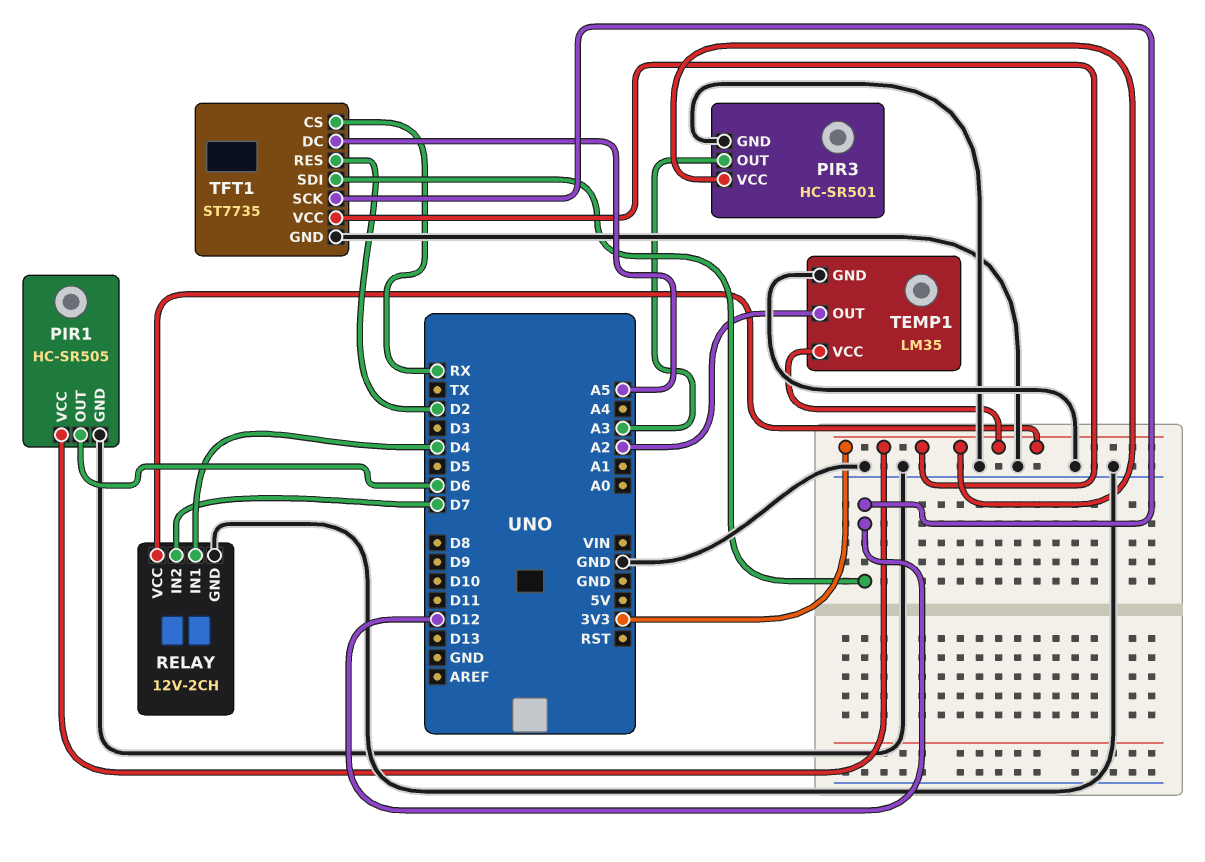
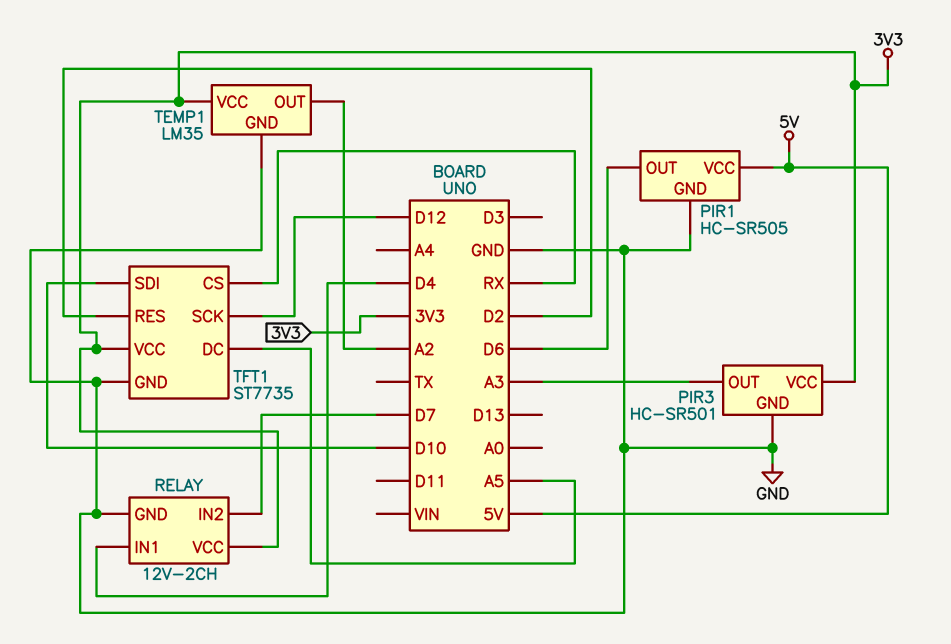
PIR1 pin VCC: 3V3 -> 5V
TFT1 pin SDI: D12 -> D10

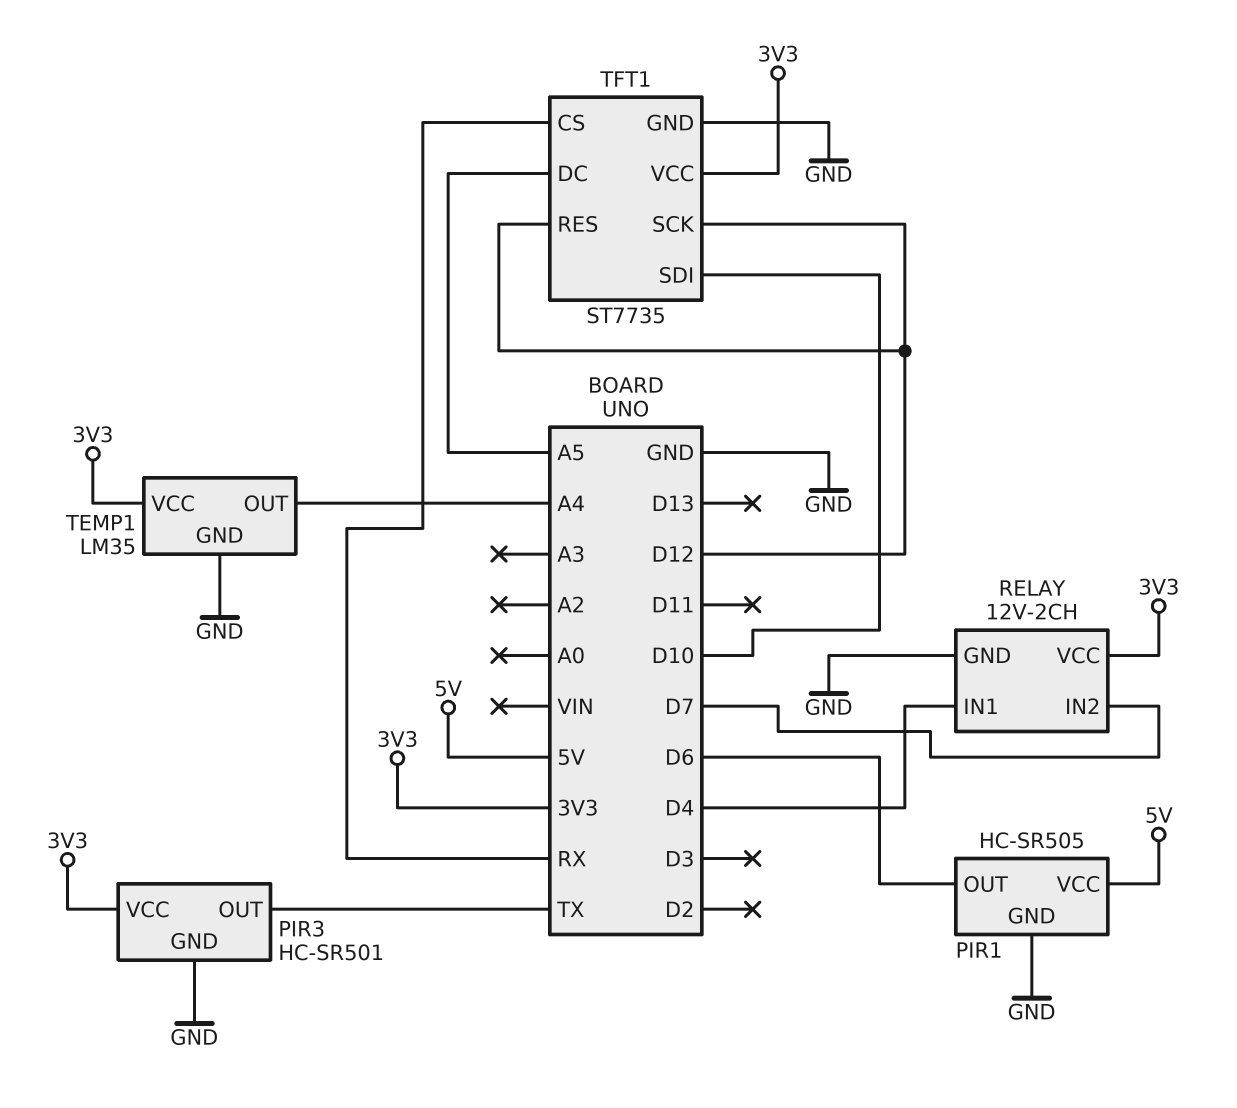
PIR3 pin OUT: A3 -> TX
TEMP1 pin OUT: A2 -> A4
TFT1 pin RES: D2 -> D12

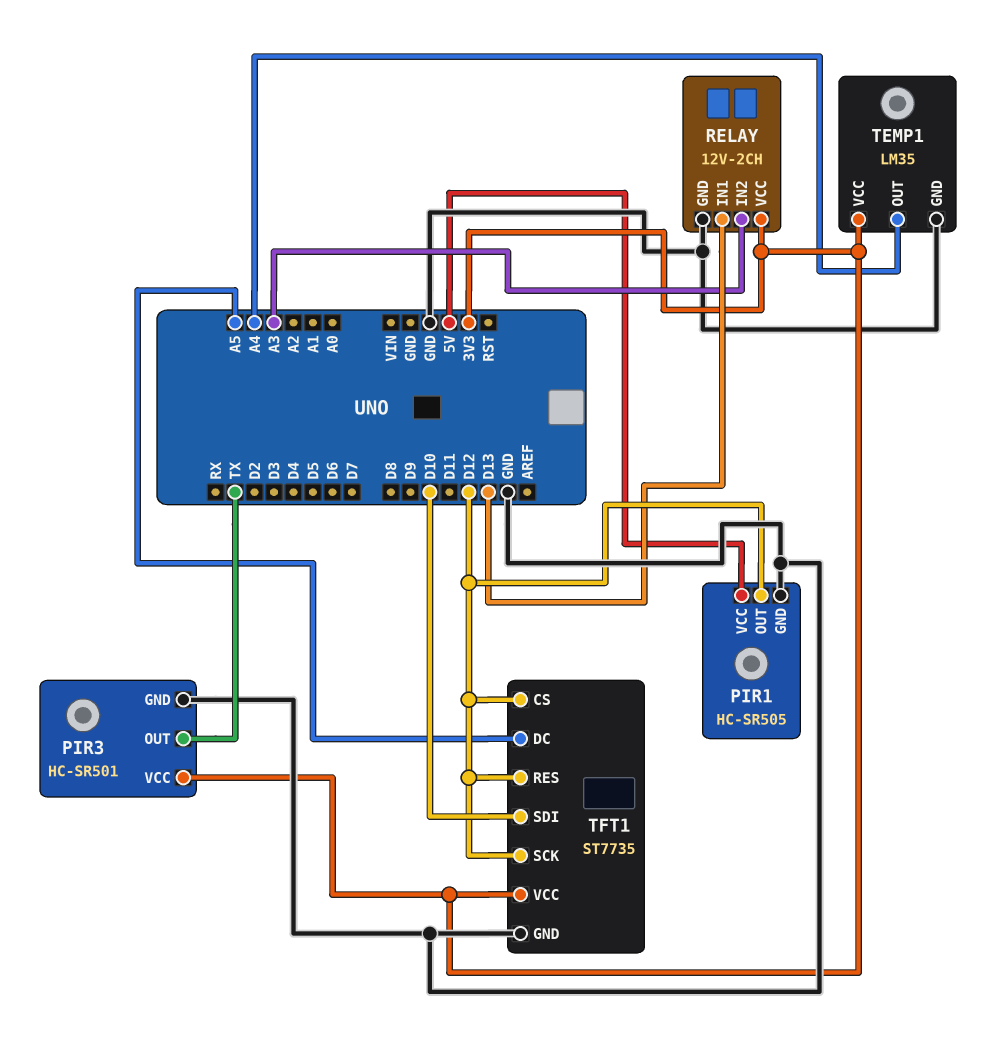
PIR1 pin OUT: D6 -> D12
RELAY pin IN1: D4 -> D13
RELAY pin IN2: D7 -> A3
TFT1 pin CS: RX -> D12

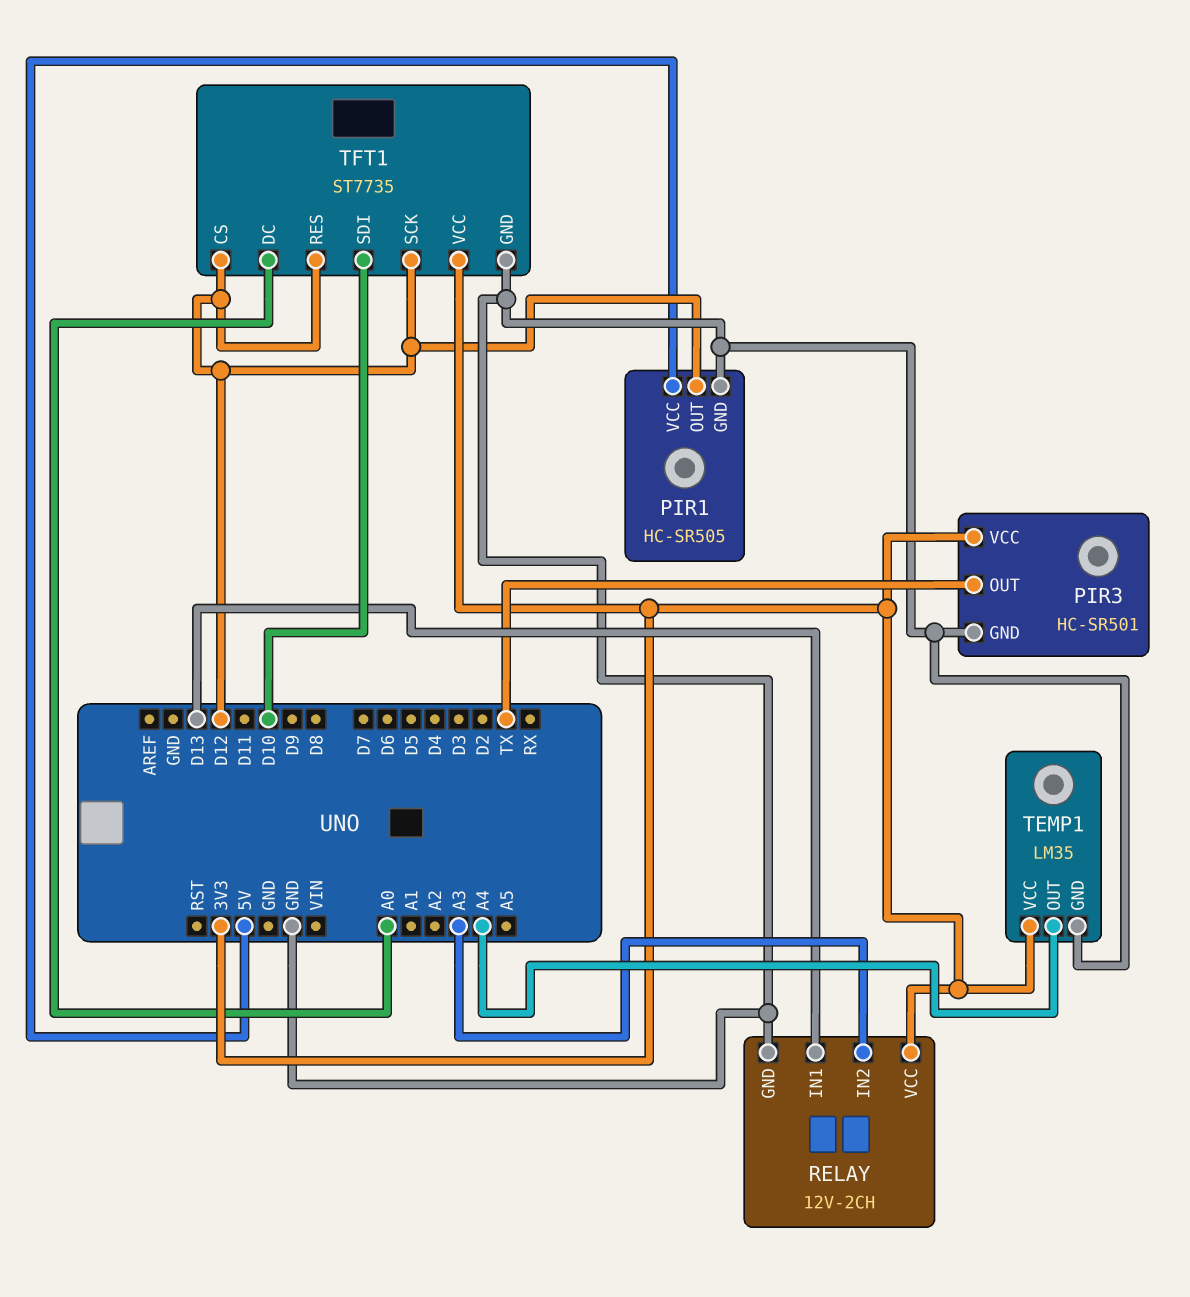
TFT1 pin DC: A5 -> A0

